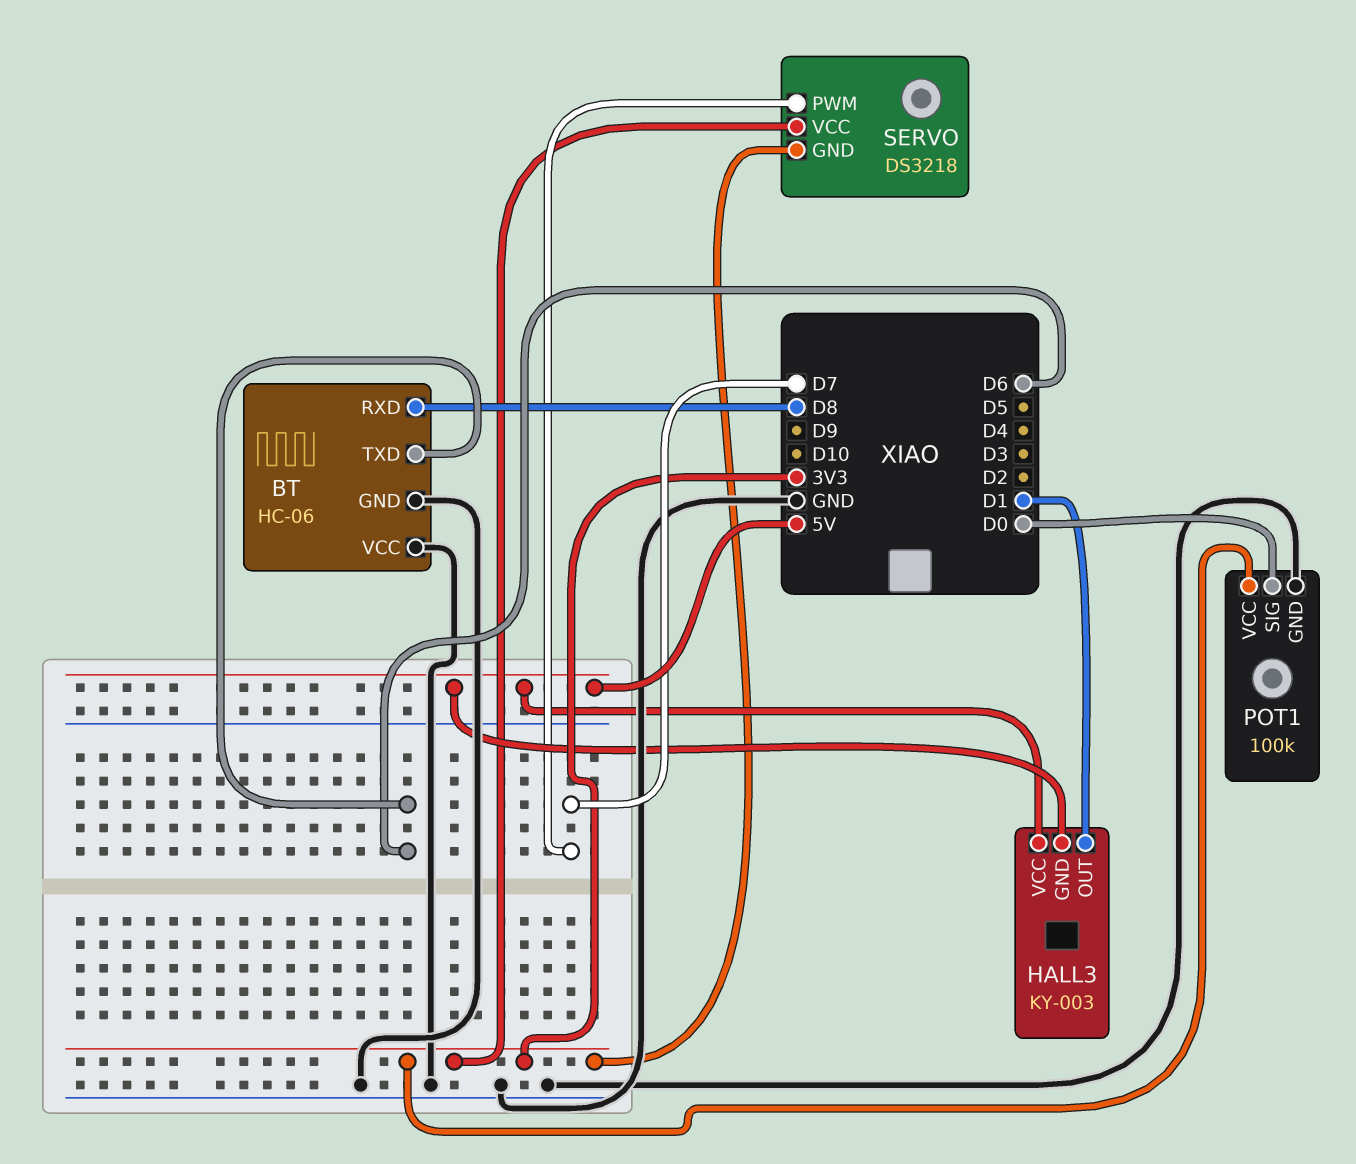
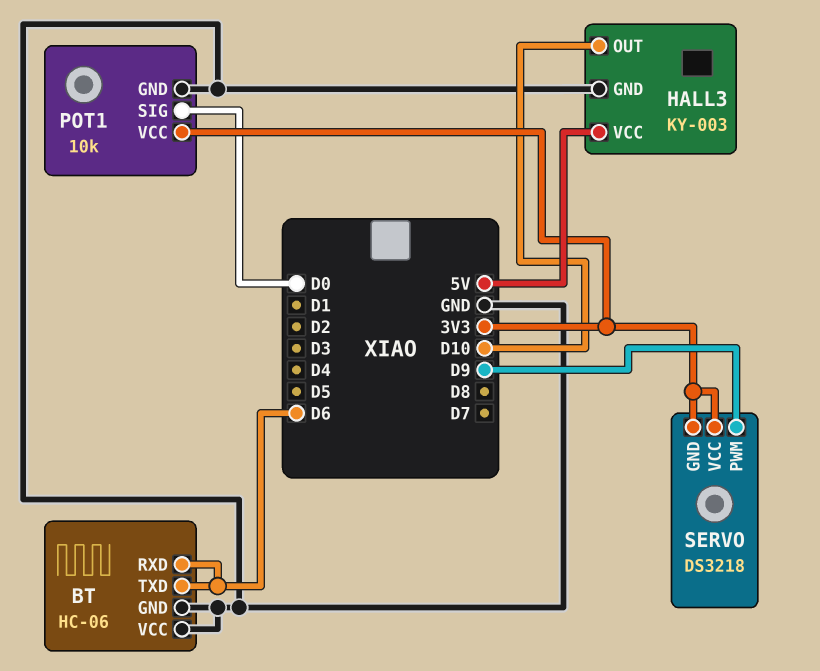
BT pin RXD: D8 -> D6
HALL3 pin GND: 5V -> GND
HALL3 pin OUT: D1 -> D10
POT1: 100k -> 10k
SERVO pin PWM: D7 -> D9

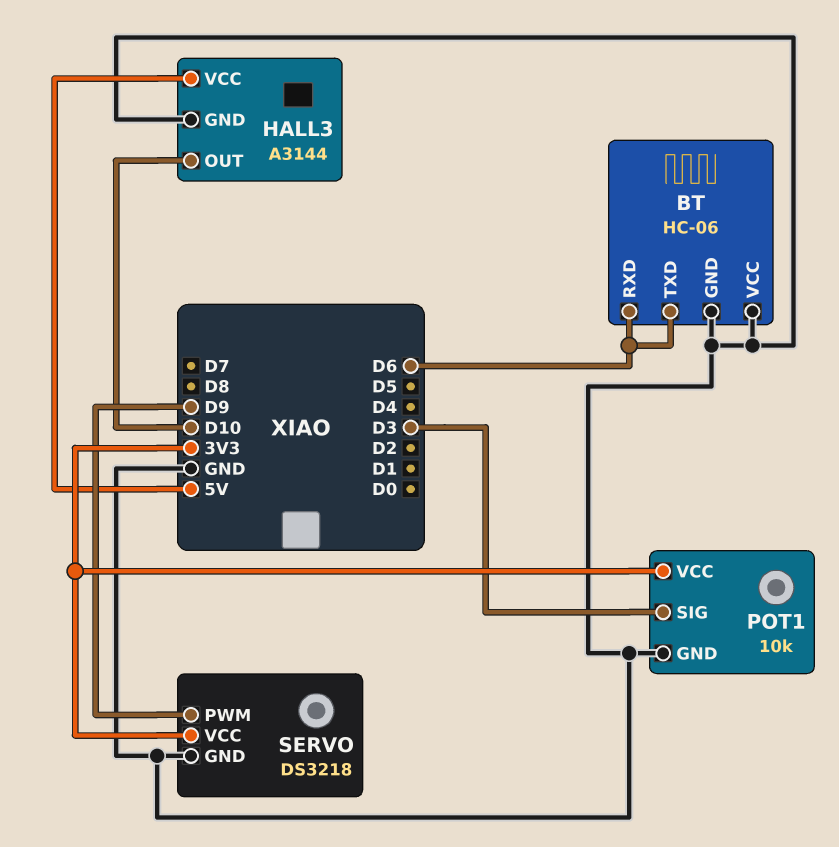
HALL3: KY-003 -> A3144
POT1 pin SIG: D0 -> D3
SERVO pin GND: 3V3 -> GND

